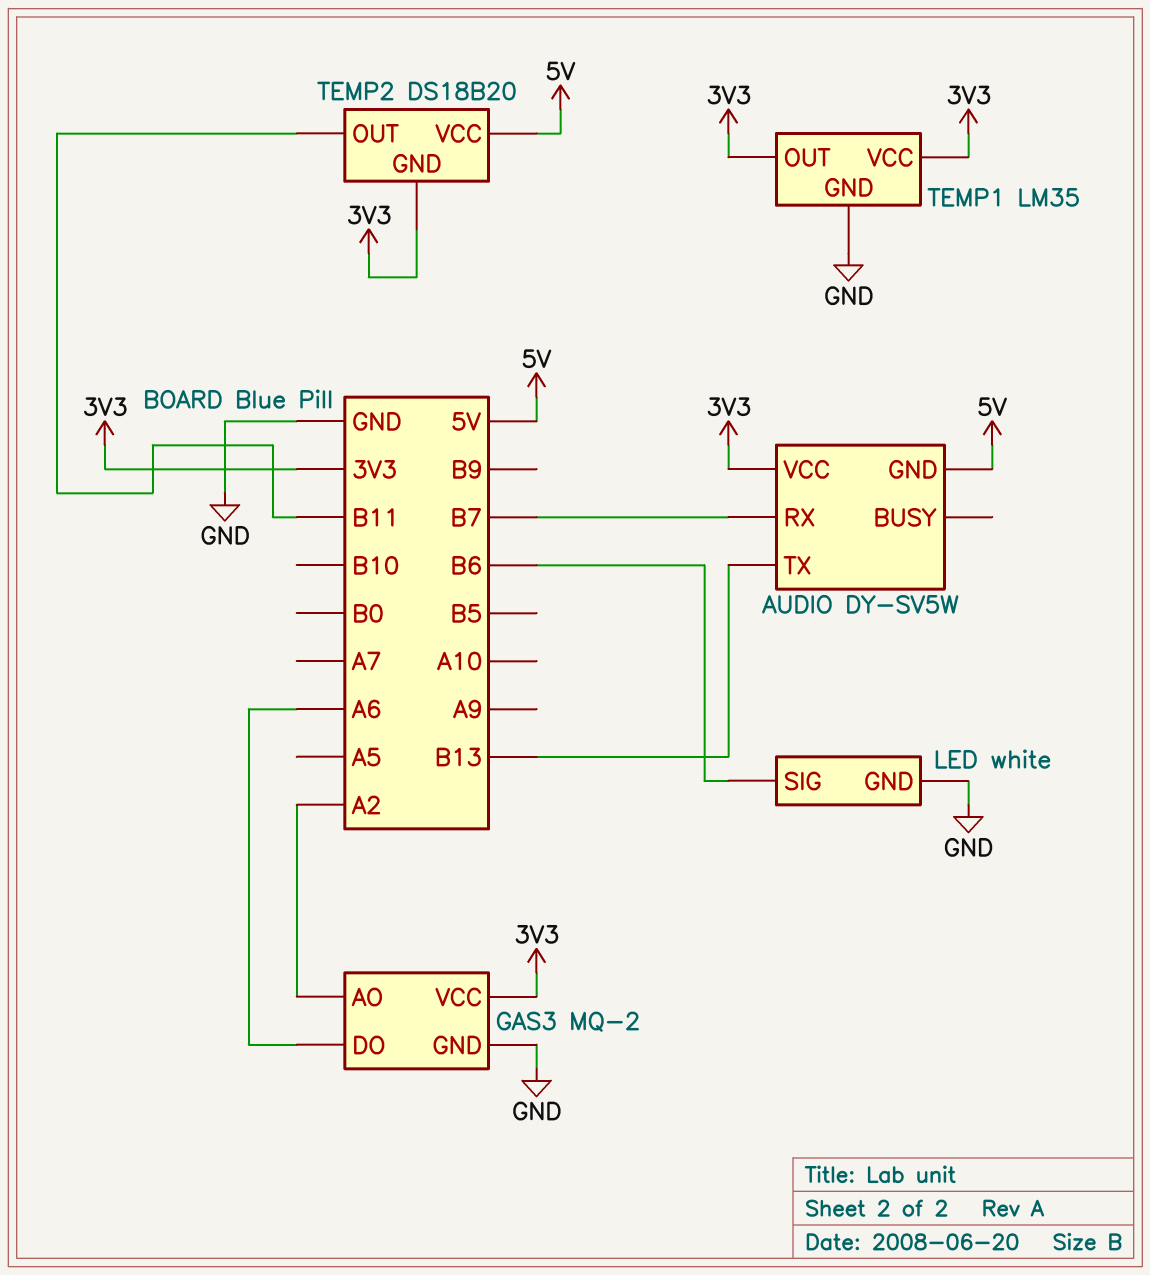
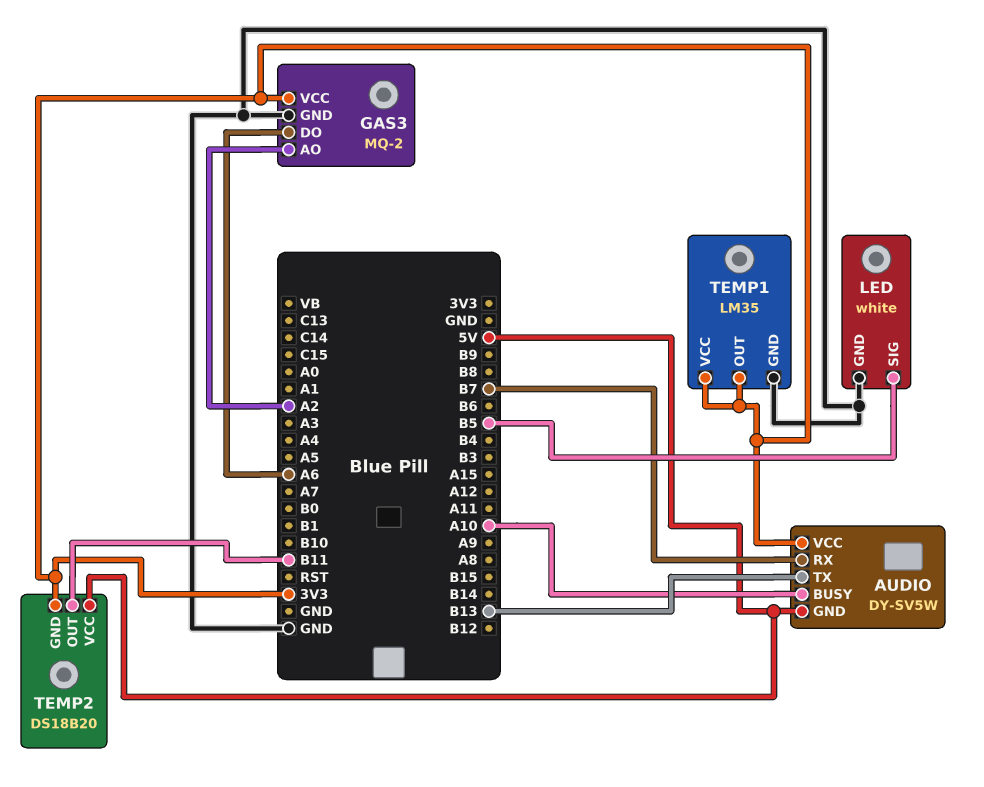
AUDIO pin BUSY: none -> A10
LED pin SIG: B6 -> B5

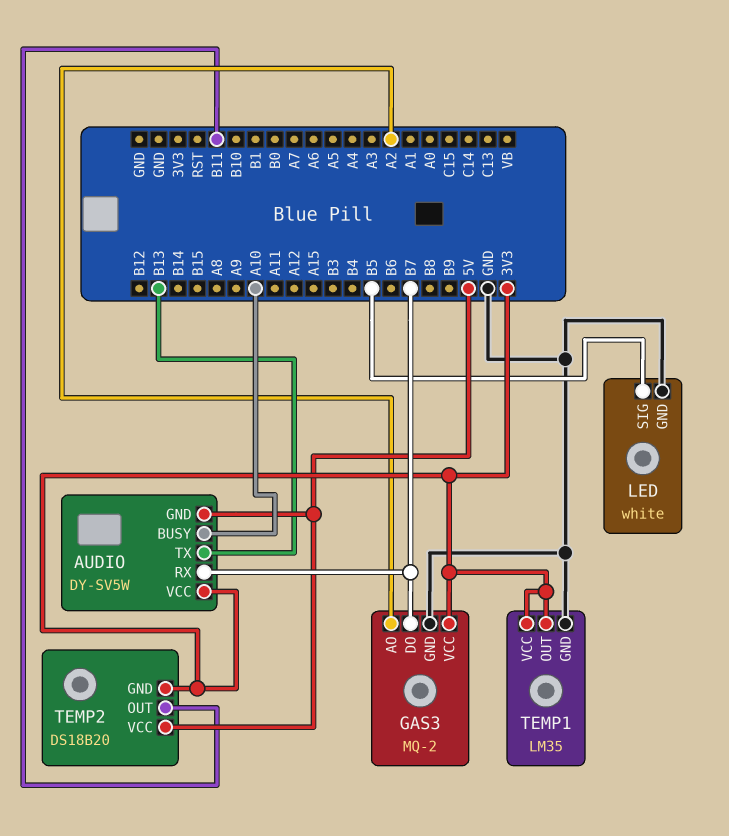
GAS3 pin DO: A6 -> B7

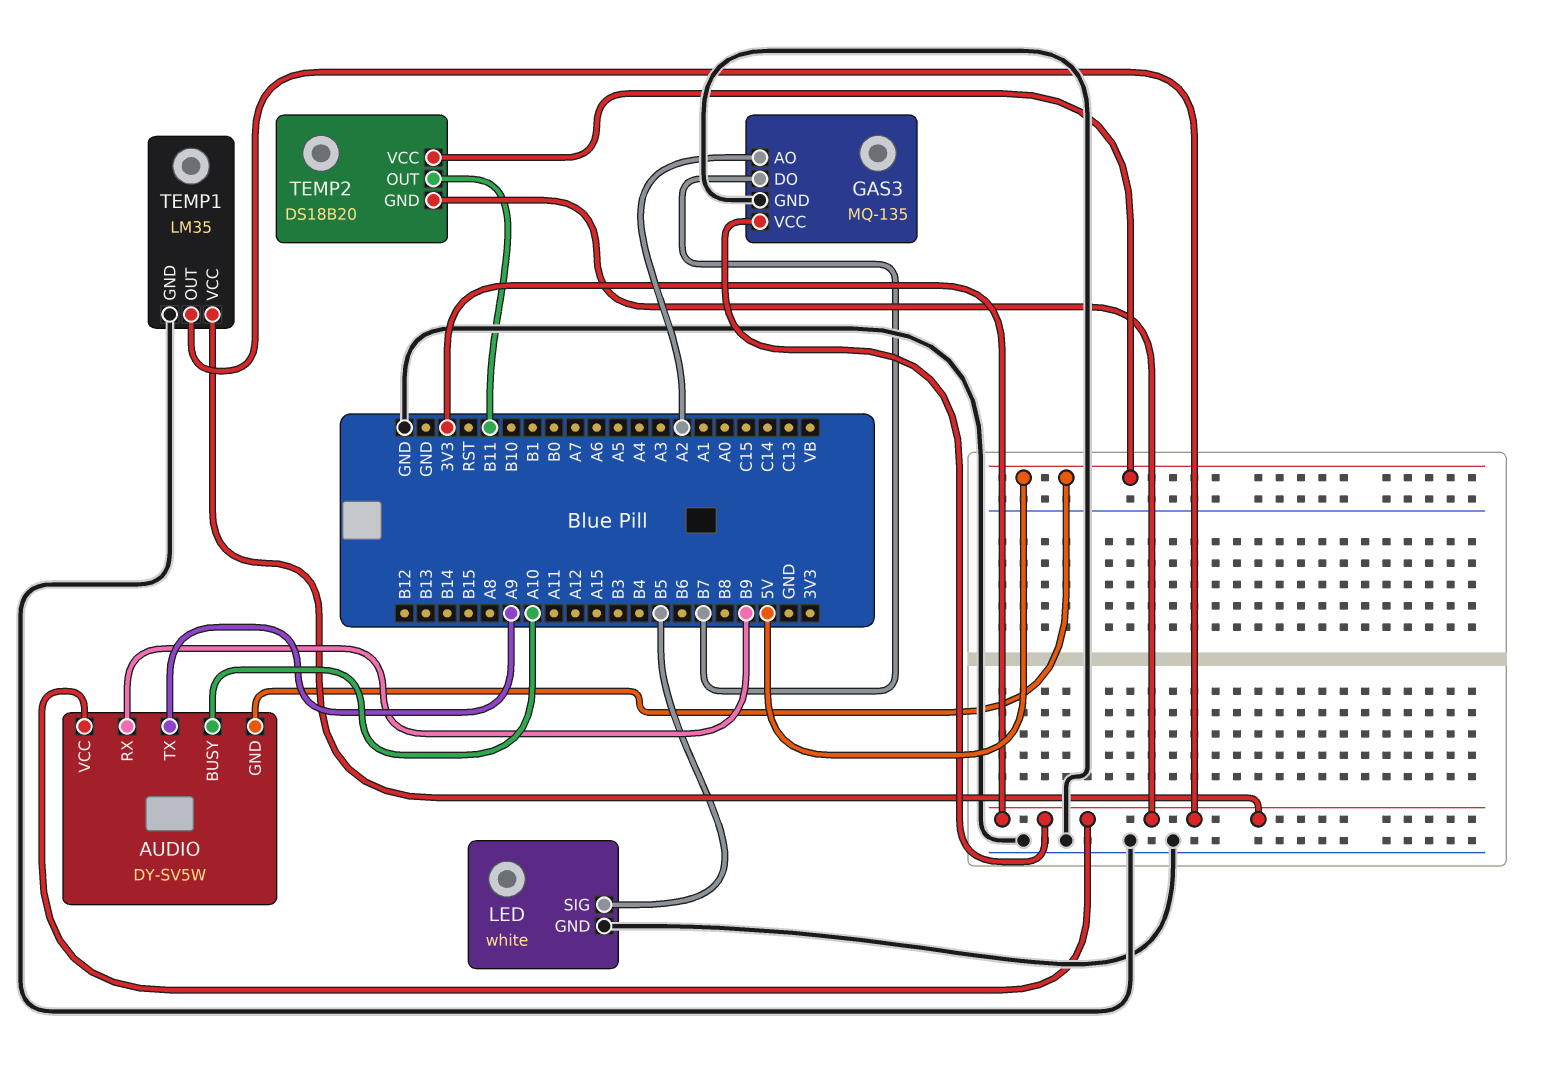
AUDIO pin RX: B7 -> B9
AUDIO pin TX: B13 -> A9
GAS3: MQ-2 -> MQ-135

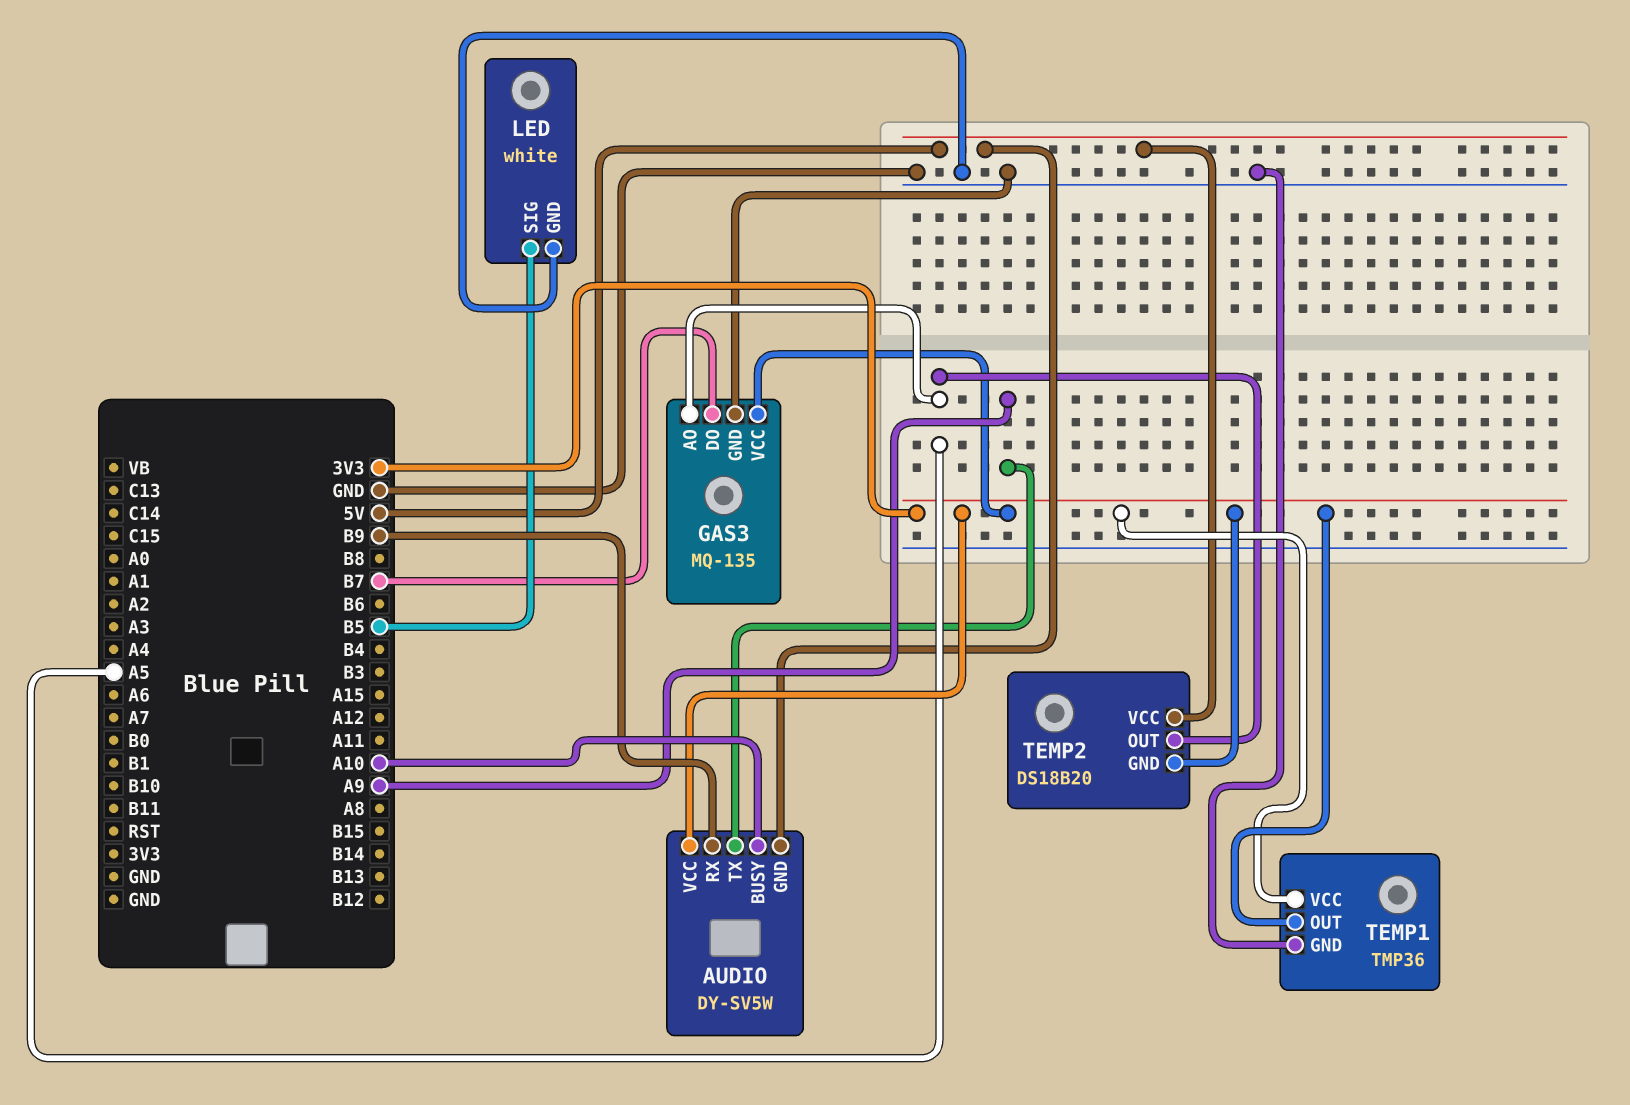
GAS3 pin AO: A2 -> A5
TEMP1: LM35 -> TMP36
TEMP2 pin OUT: B11 -> A5

